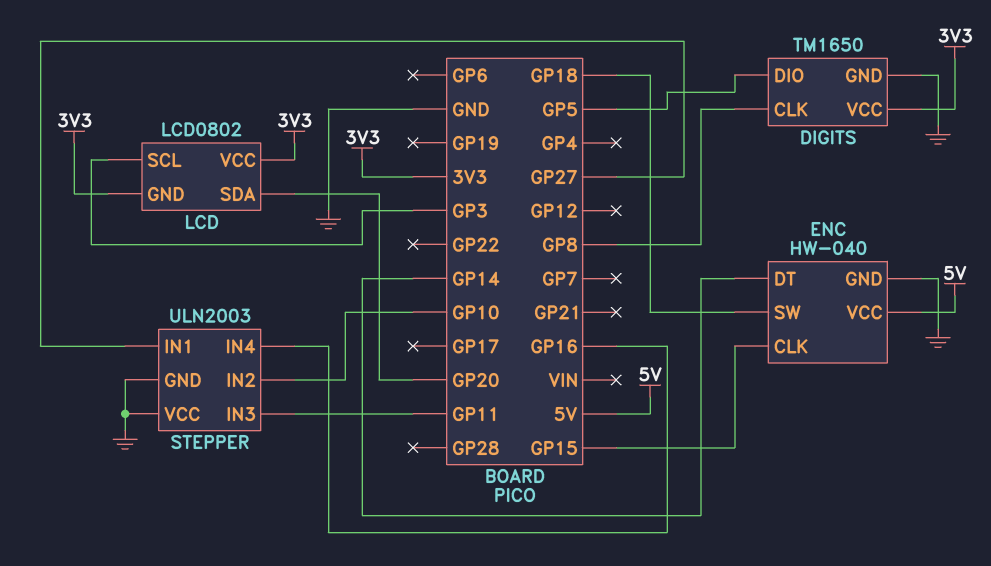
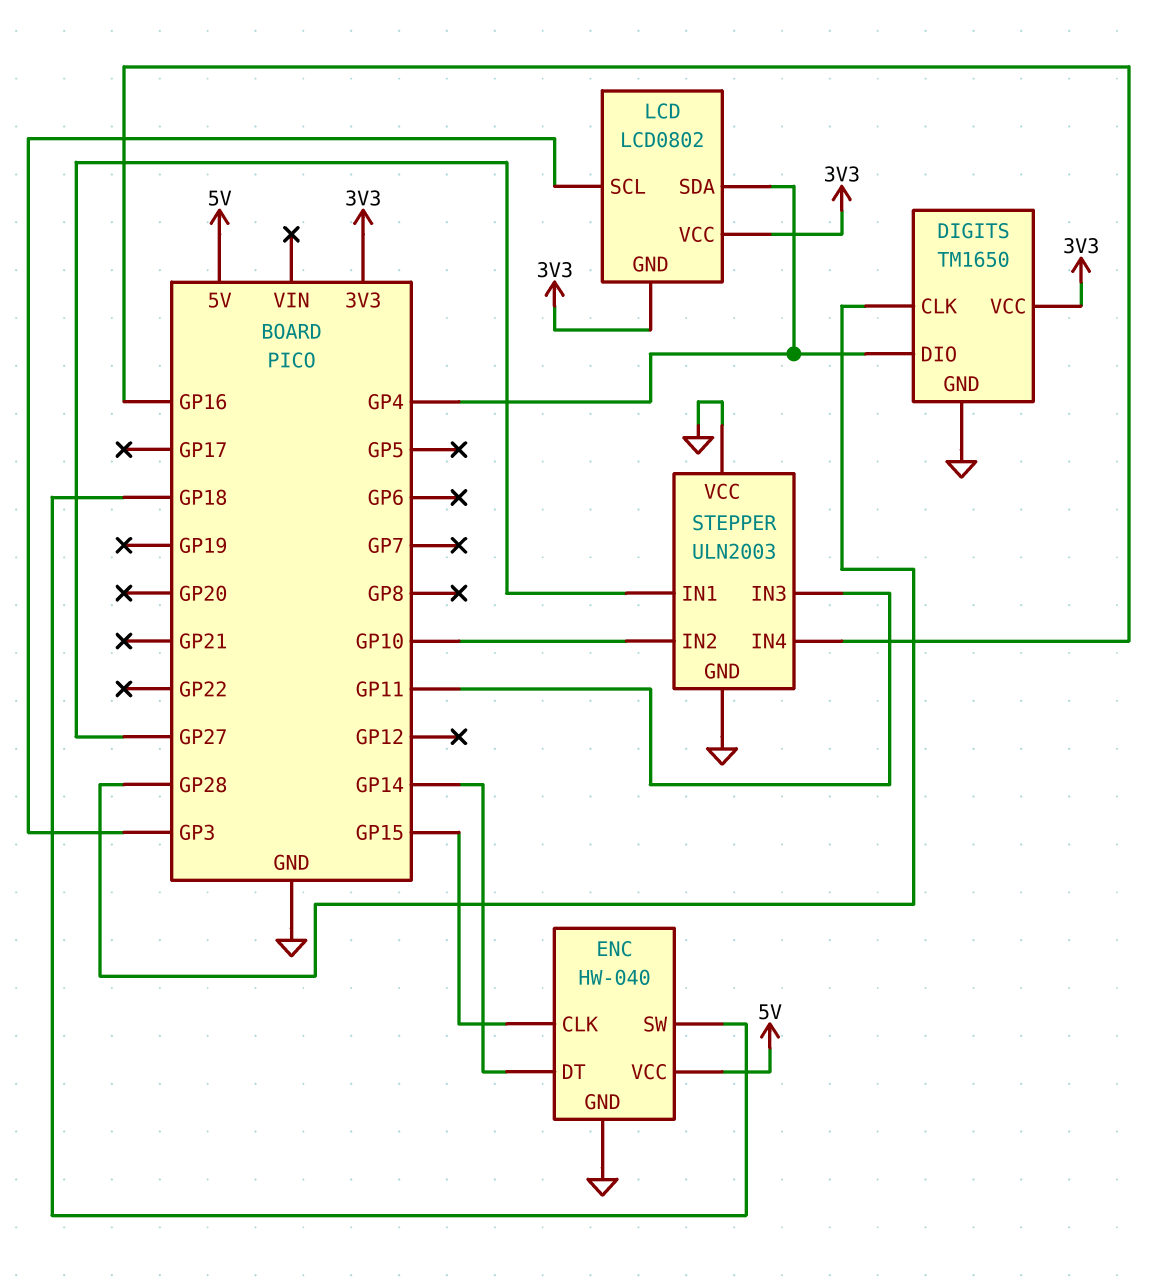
DIGITS pin CLK: GP8 -> GP28
DIGITS pin DIO: GP5 -> GP4
LCD pin SDA: GP20 -> GP4

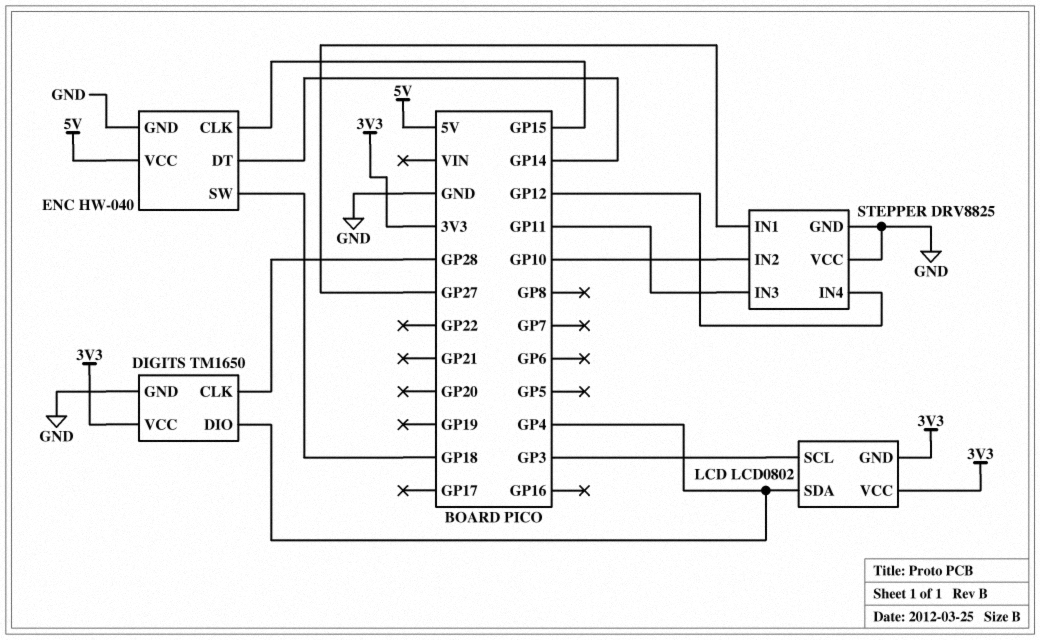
STEPPER: ULN2003 -> DRV8825
STEPPER pin IN4: GP16 -> GP12

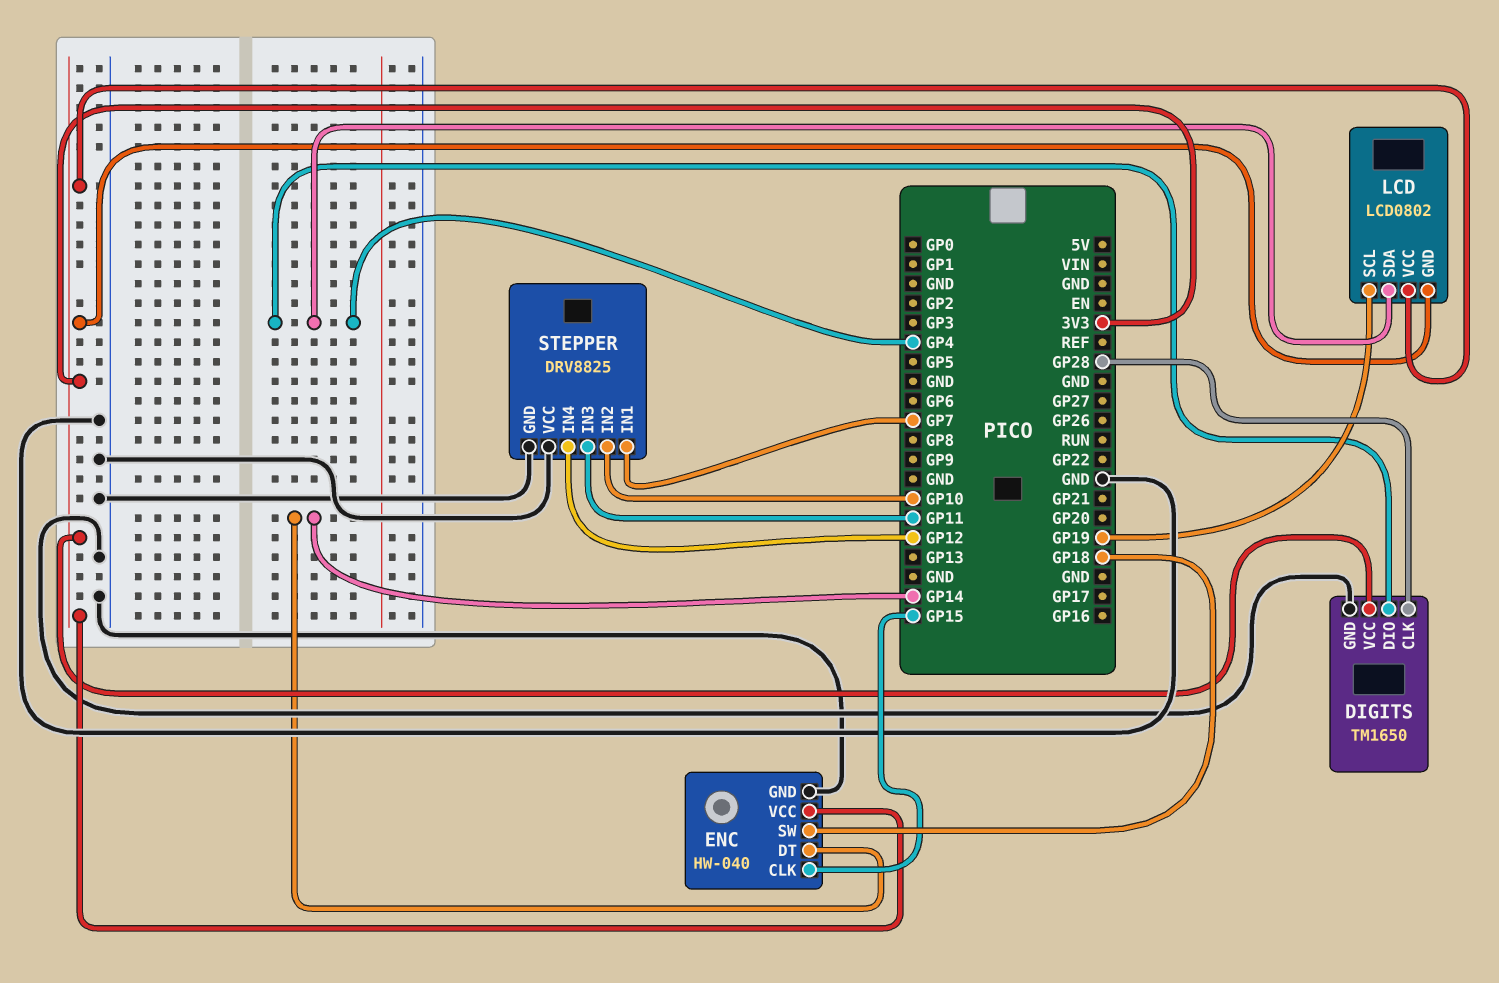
ENC pin VCC: 5V -> 3V3
LCD pin SCL: GP3 -> GP19
STEPPER pin IN1: GP27 -> GP7

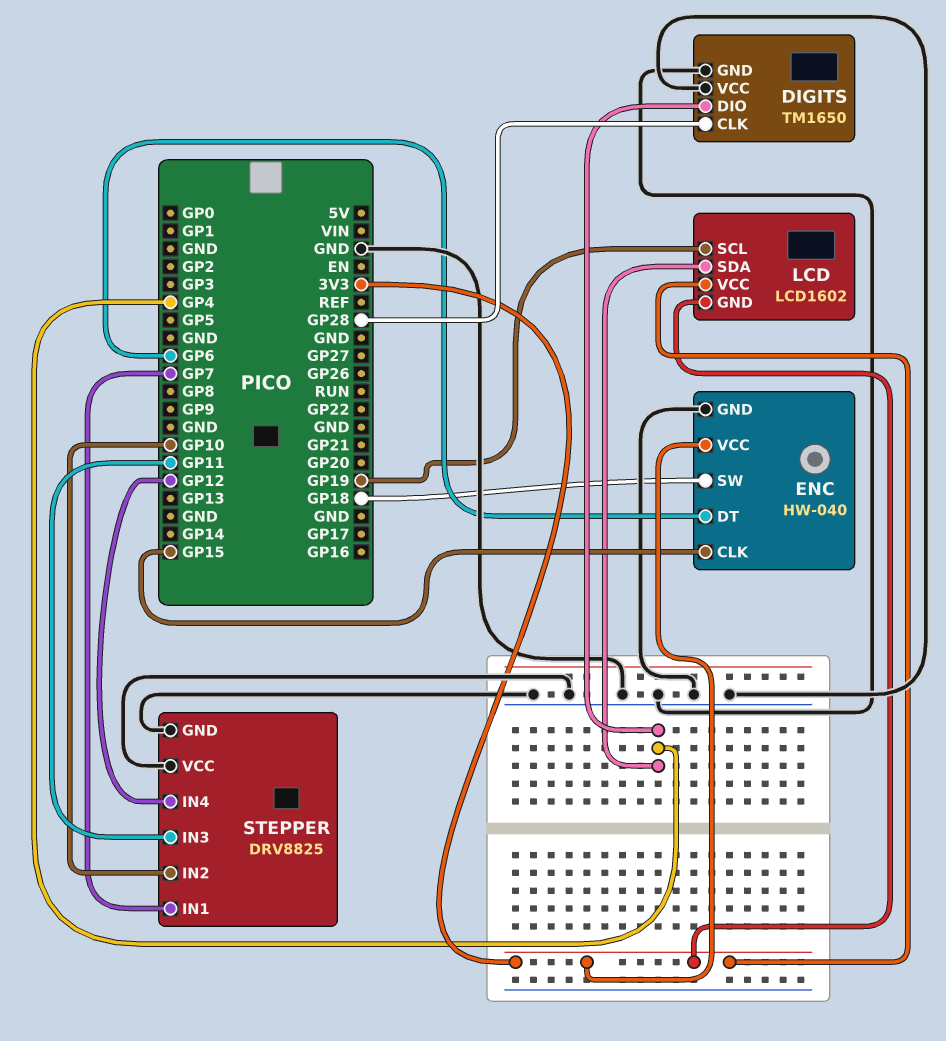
DIGITS pin VCC: 3V3 -> GND
ENC pin DT: GP14 -> GP6
LCD: LCD0802 -> LCD1602

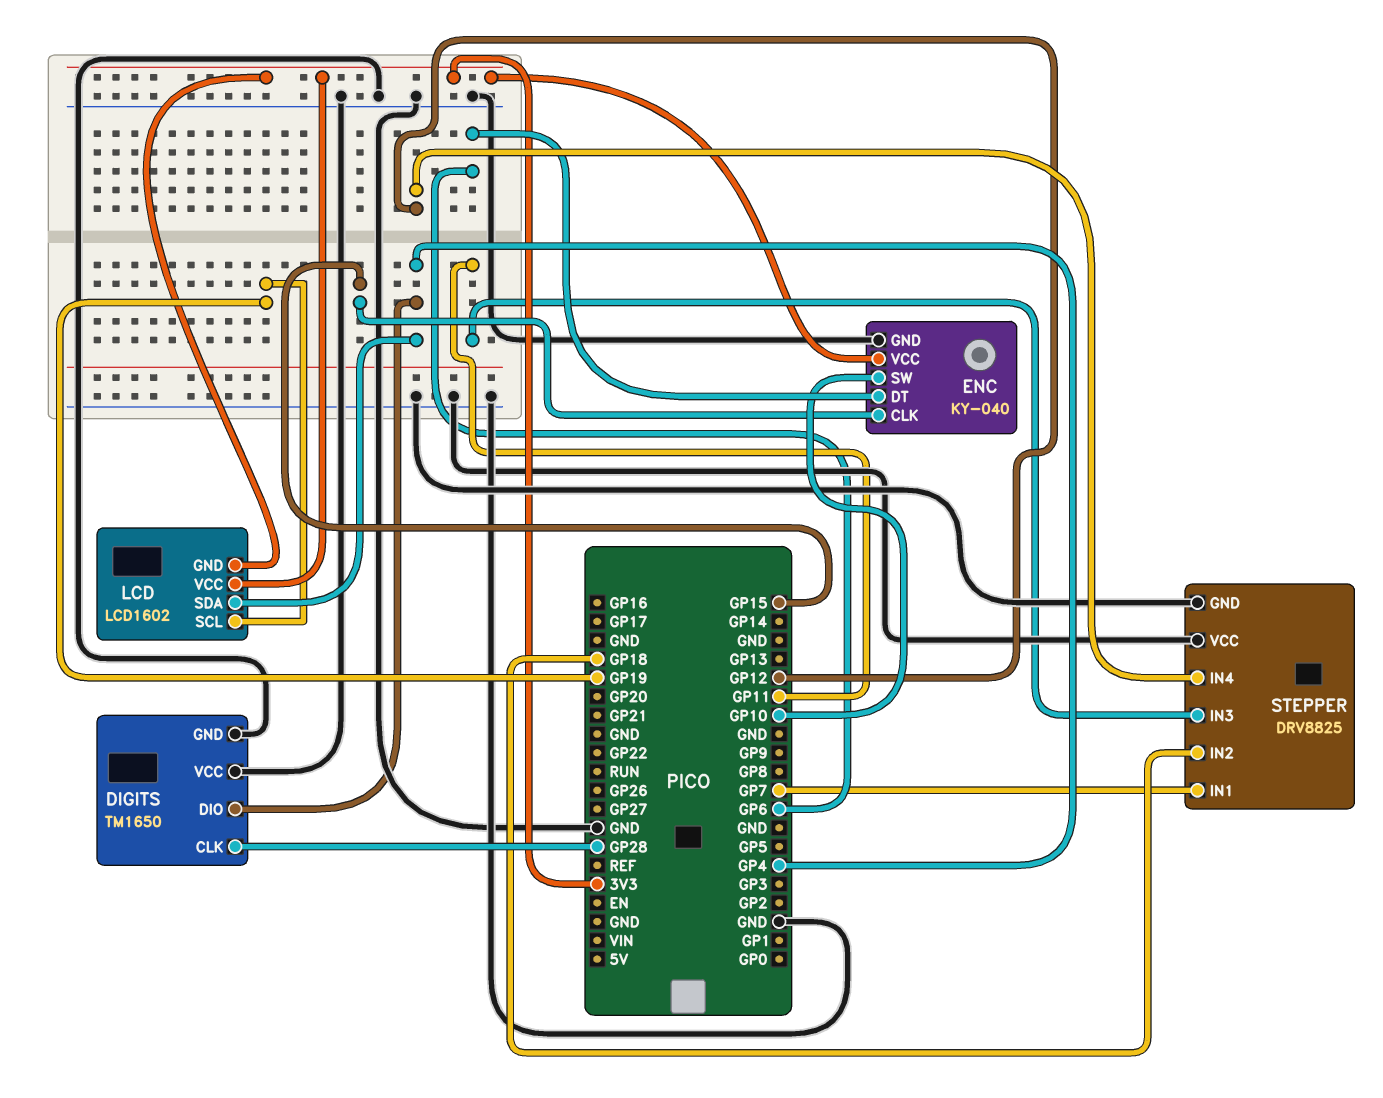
ENC: HW-040 -> KY-040
ENC pin SW: GP18 -> GP10
STEPPER pin IN2: GP10 -> GP18

